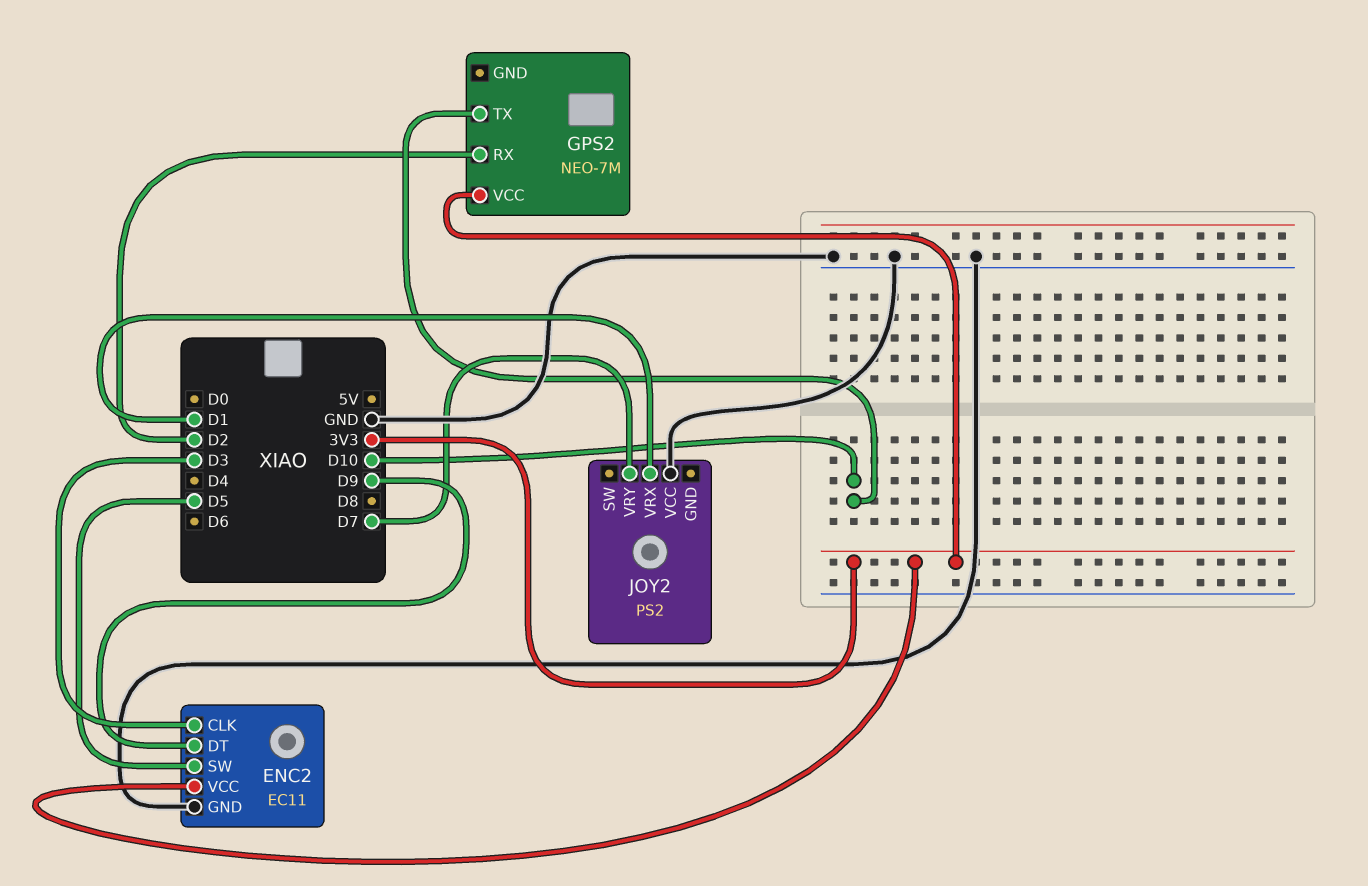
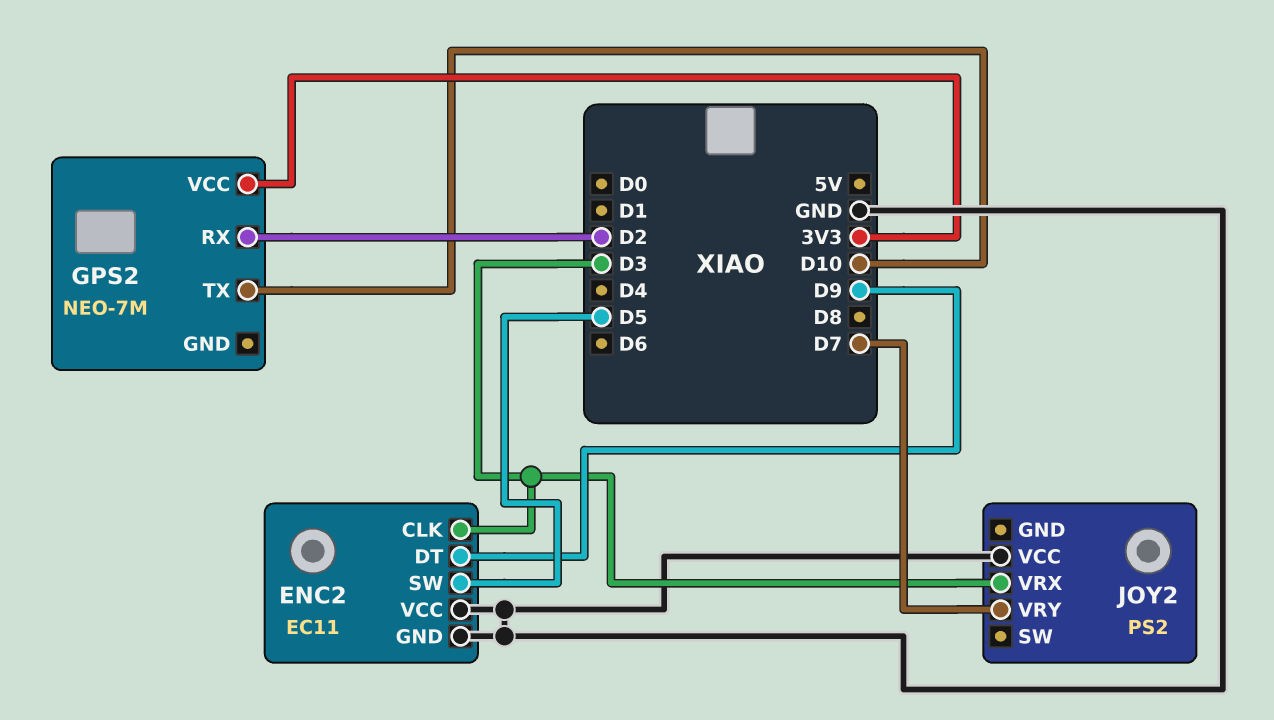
ENC2 pin VCC: 3V3 -> GND
JOY2 pin VRX: D1 -> D3

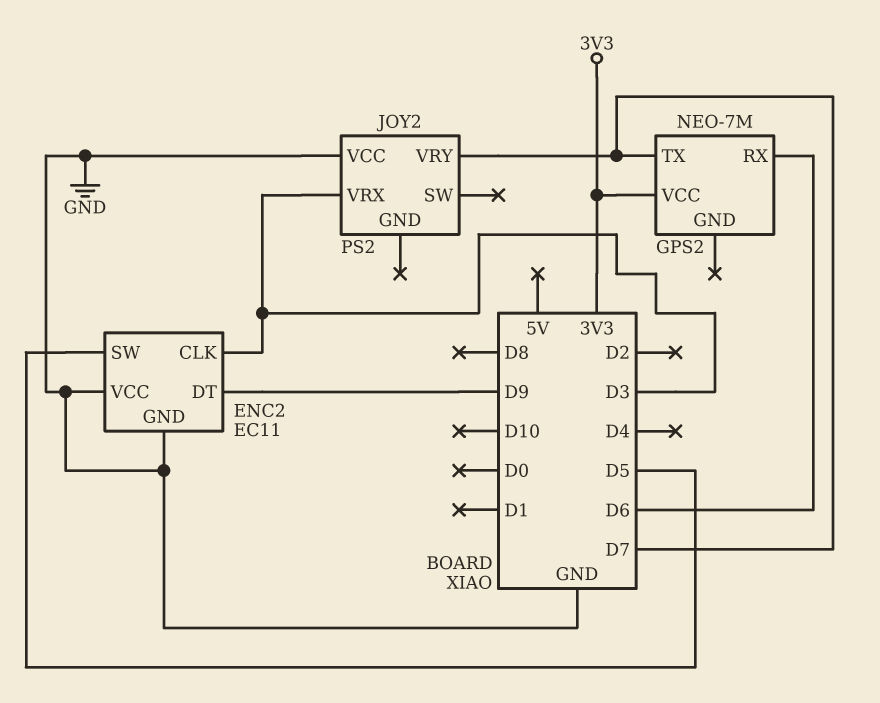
GPS2 pin RX: D2 -> D6
GPS2 pin TX: D10 -> D7

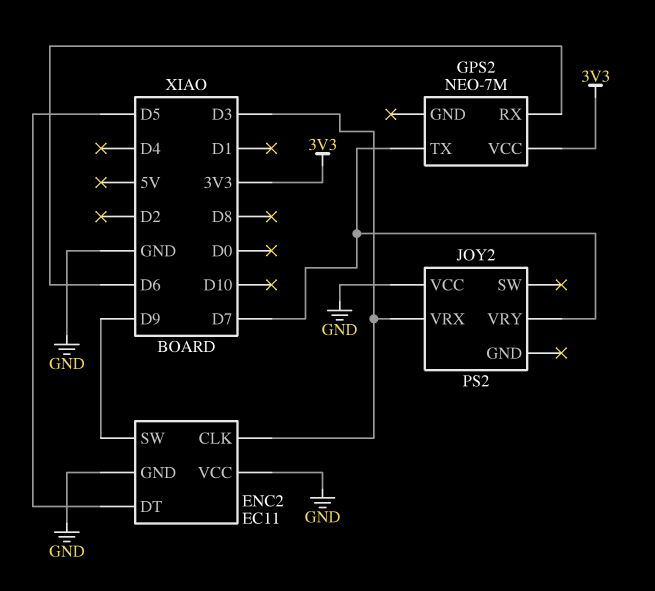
ENC2 pin DT: D9 -> D5
ENC2 pin SW: D5 -> D9

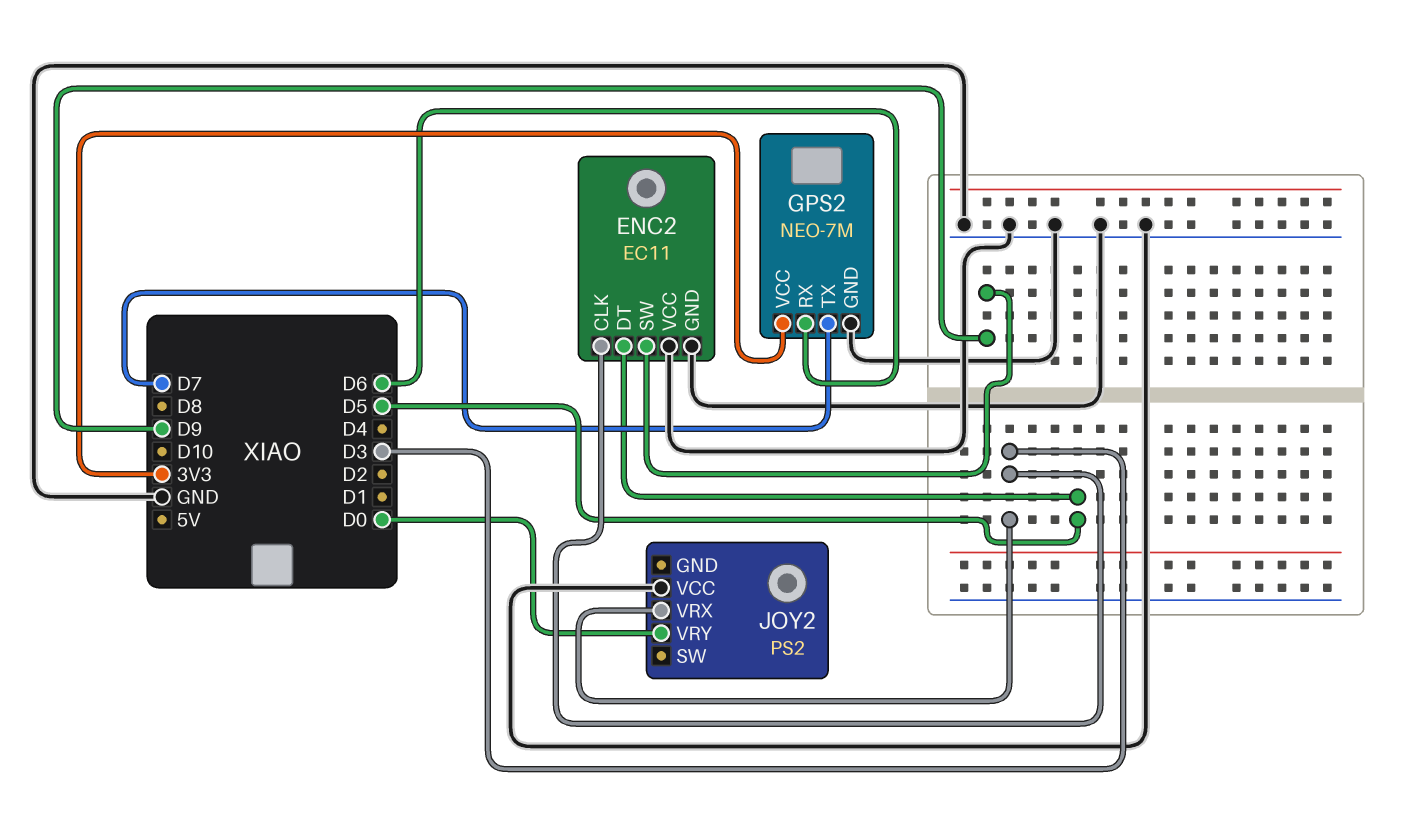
GPS2 pin GND: none -> GND
JOY2 pin VRY: D7 -> D0

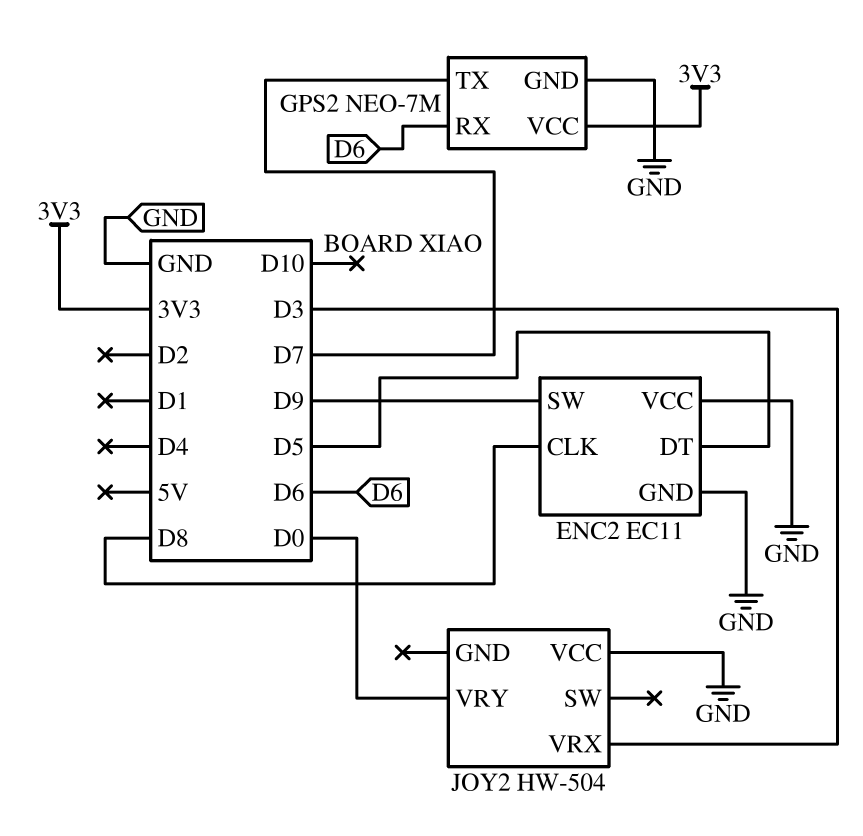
ENC2 pin CLK: D3 -> D8
JOY2: PS2 -> HW-504

